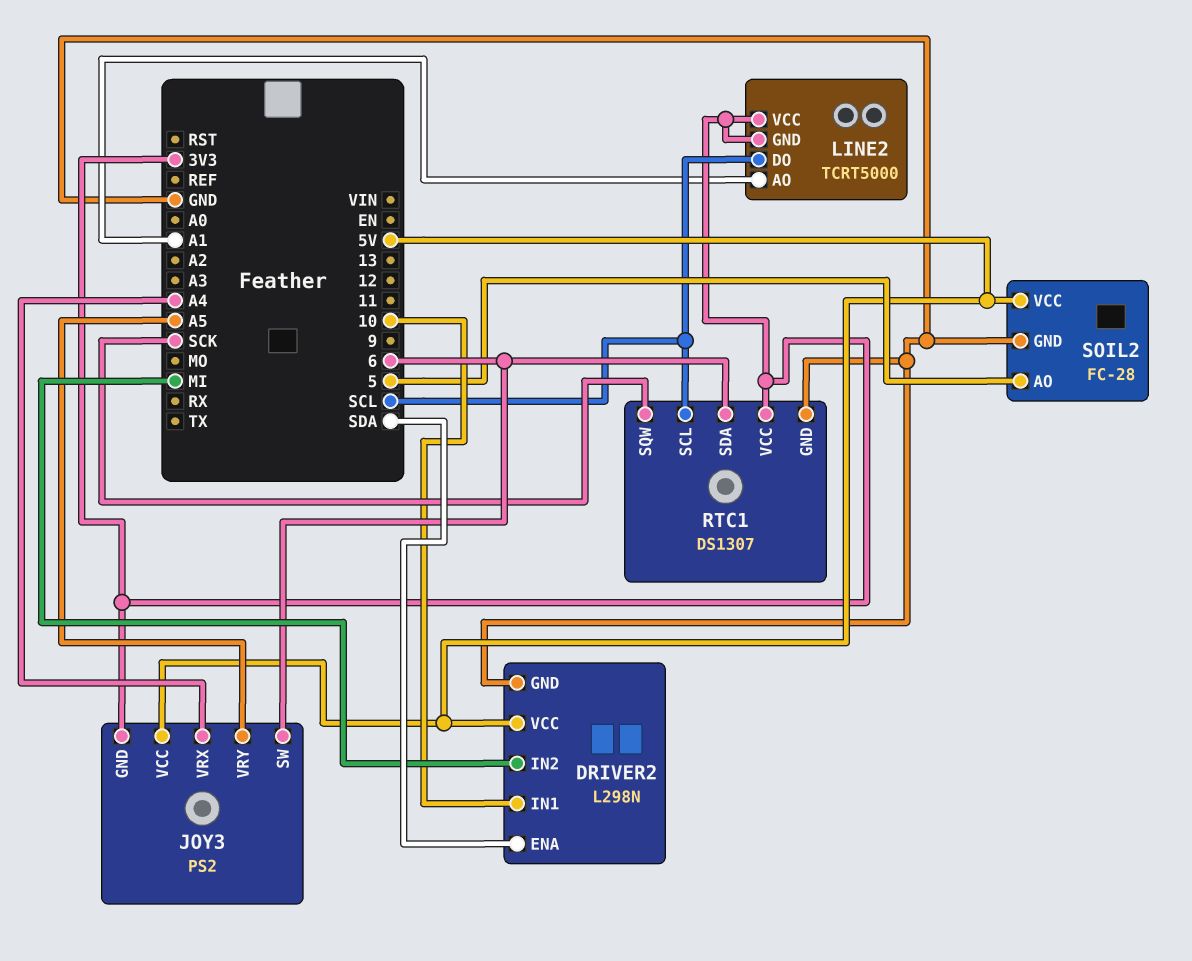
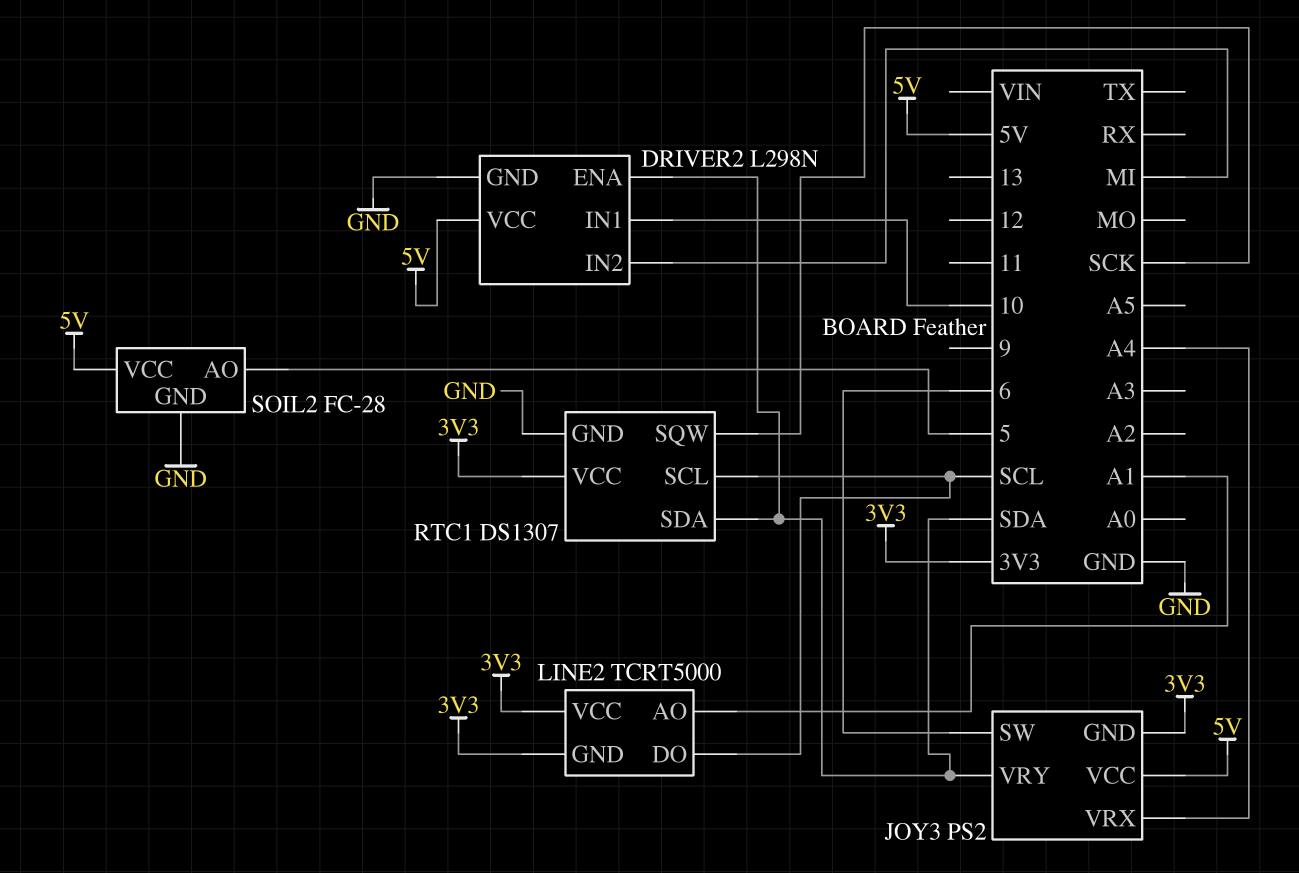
JOY3 pin VRY: A5 -> SDA
RTC1 pin SDA: 6 -> SDA

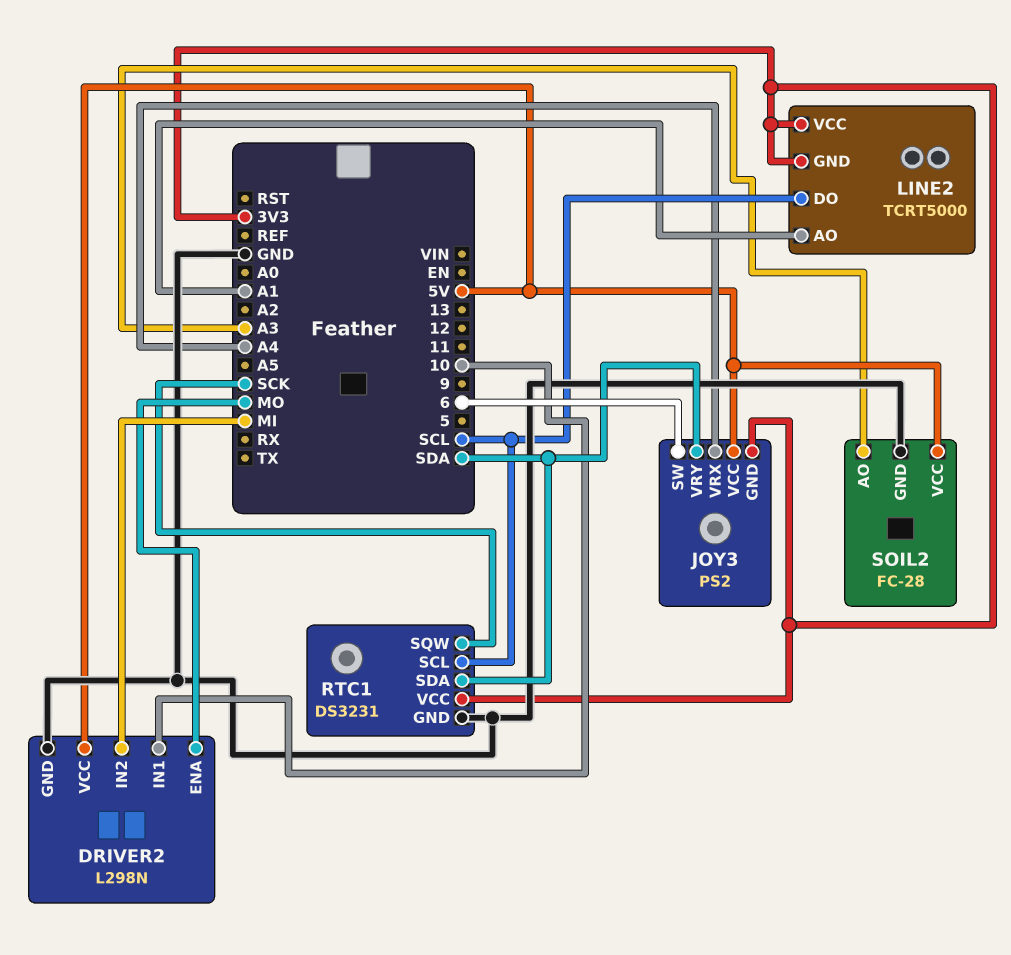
DRIVER2 pin ENA: SDA -> MO
RTC1: DS1307 -> DS3231
SOIL2 pin AO: 5 -> A3

